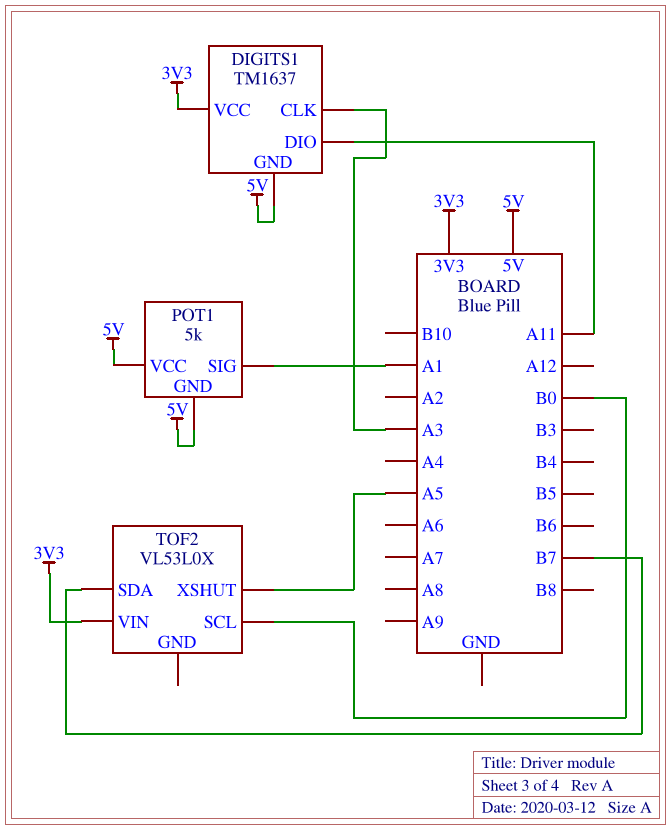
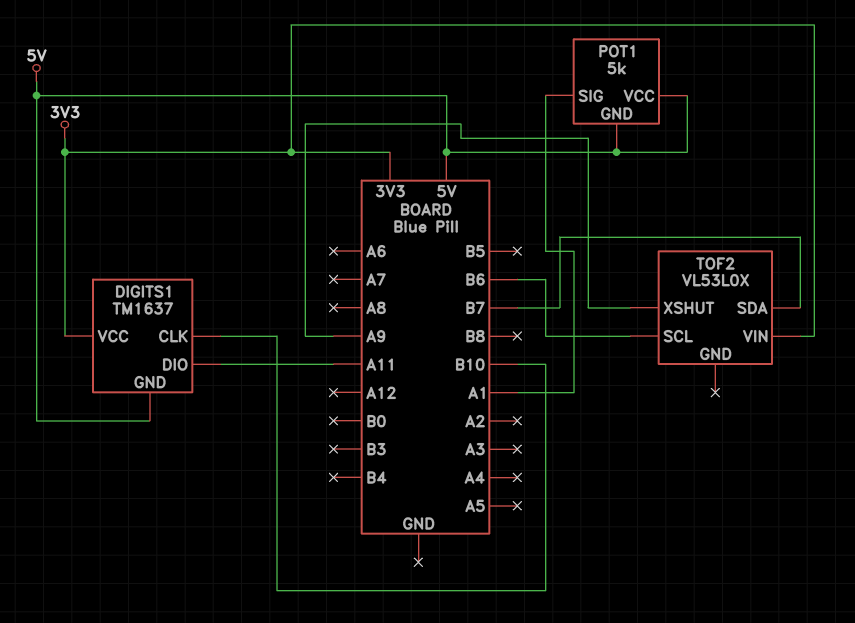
DIGITS1 pin CLK: A3 -> B10
TOF2 pin SCL: B0 -> B6
TOF2 pin XSHUT: A5 -> A9

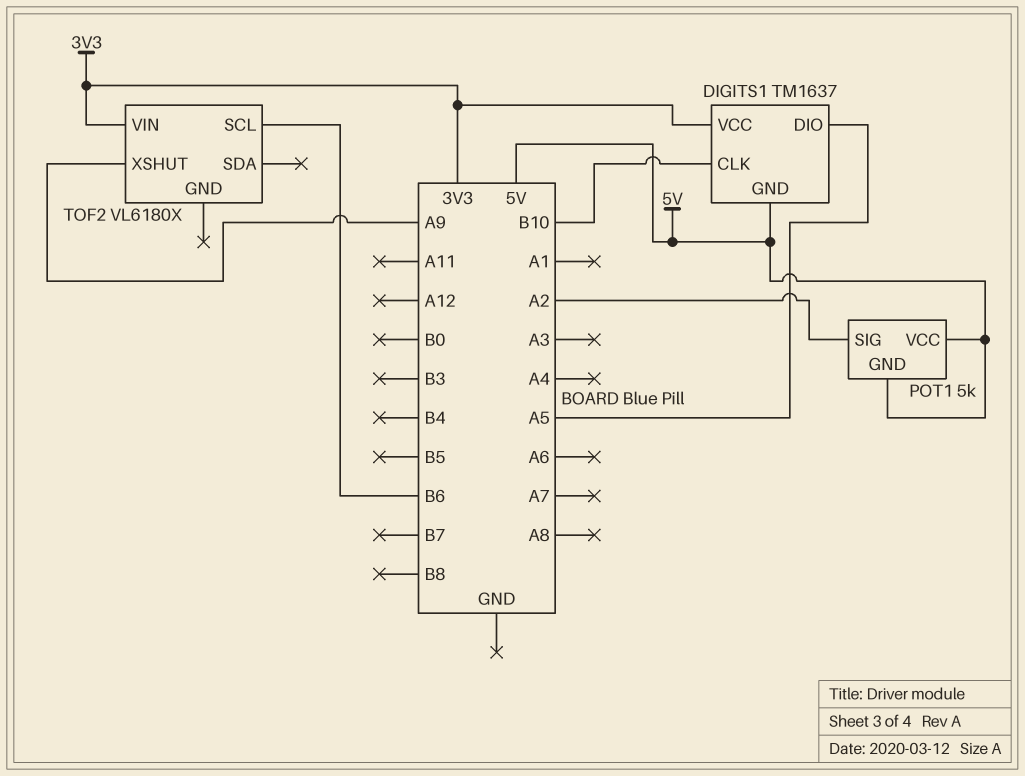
DIGITS1 pin DIO: A11 -> A5
POT1 pin SIG: A1 -> A2
TOF2: VL53L0X -> VL6180X
TOF2 pin SDA: B7 -> none

